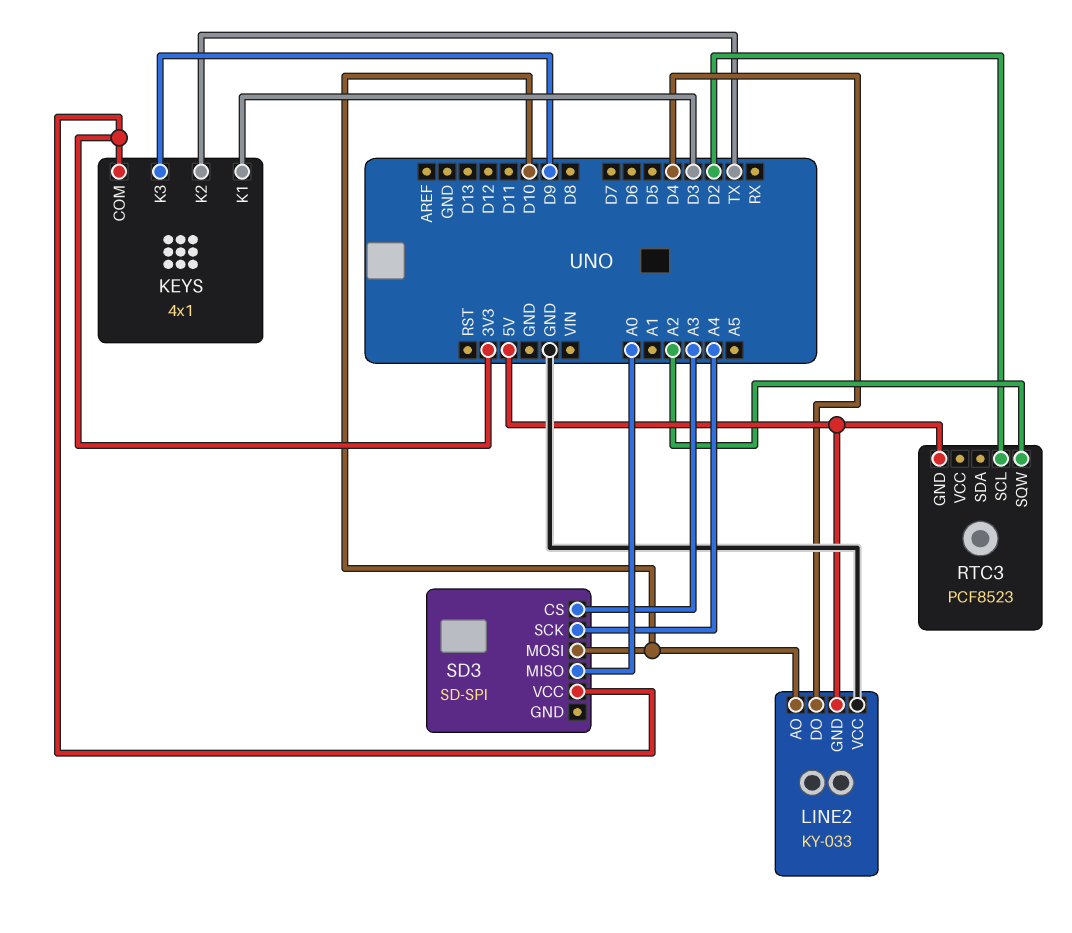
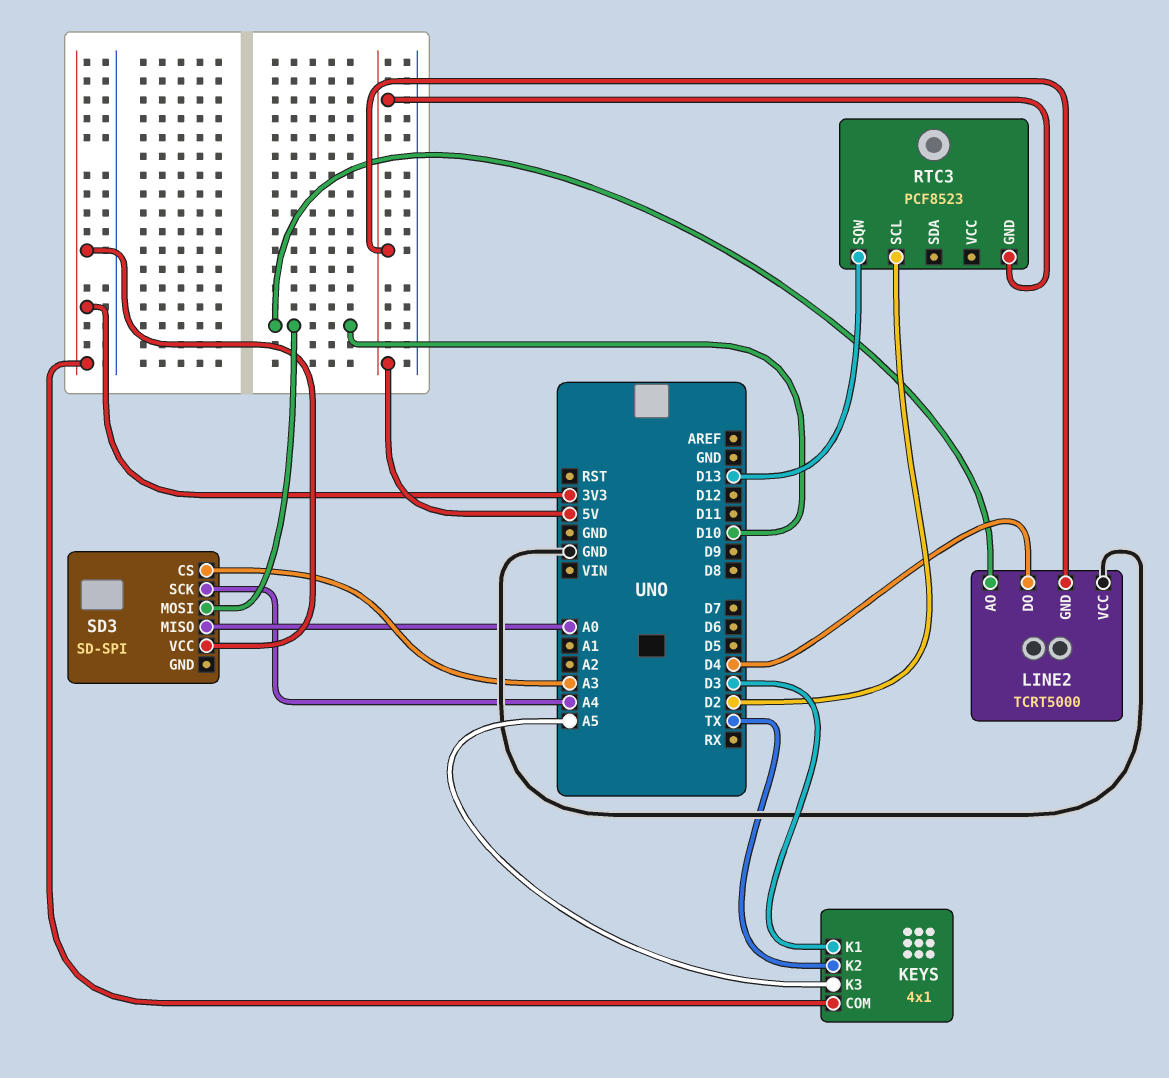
KEYS pin K3: D9 -> A5
LINE2: KY-033 -> TCRT5000
RTC3 pin SQW: A2 -> D13

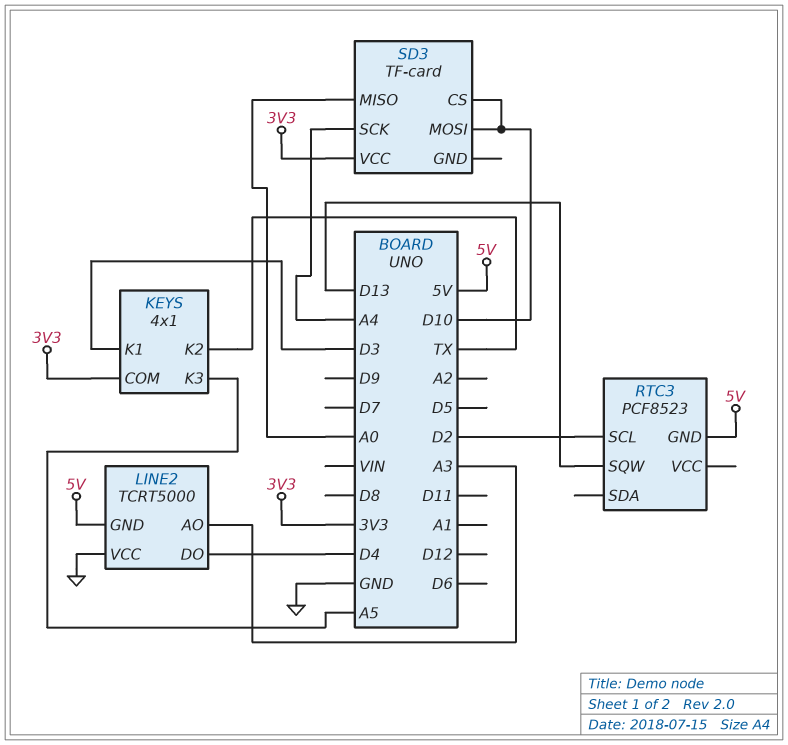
LINE2 pin AO: D10 -> A3
SD3: SD-SPI -> TF-card
SD3 pin CS: A3 -> D10

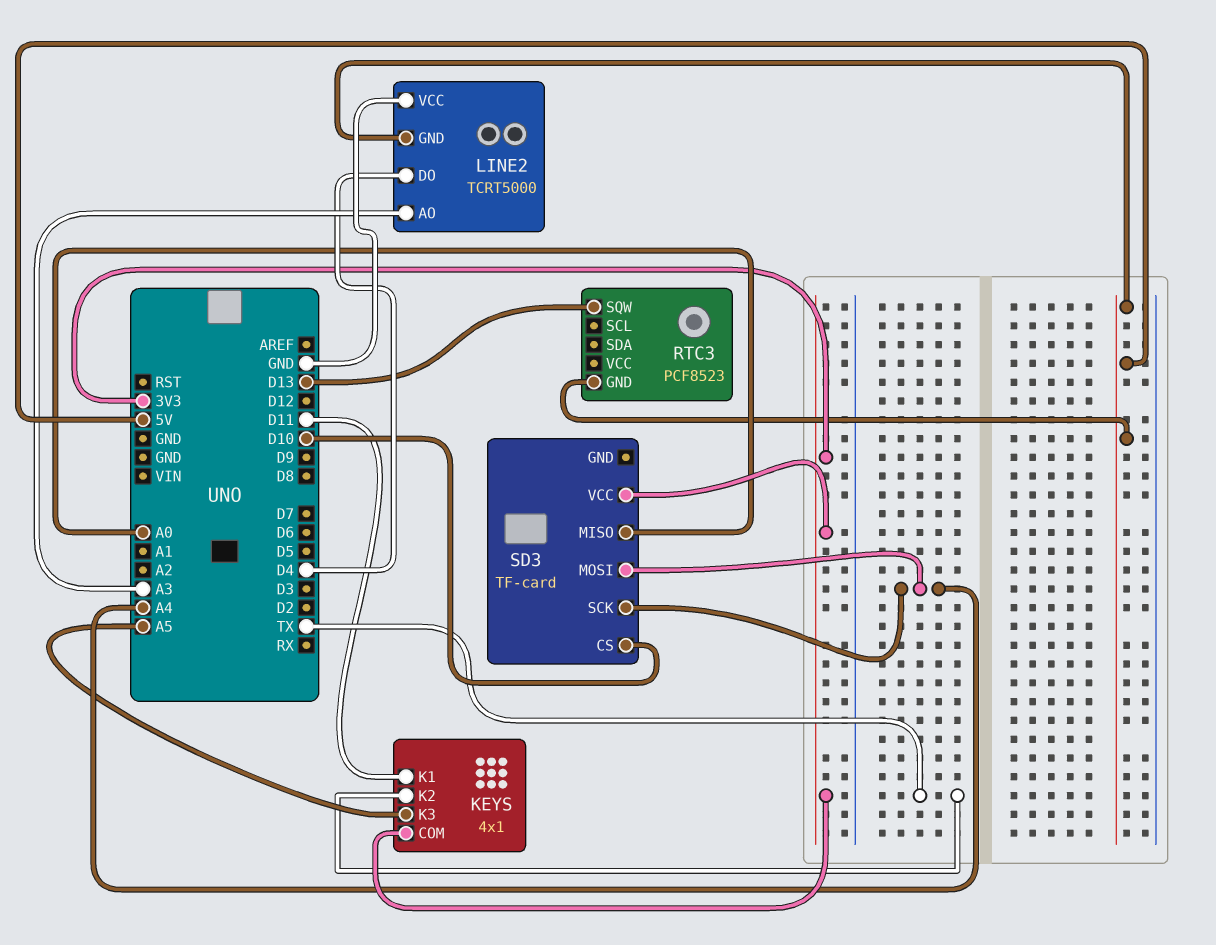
KEYS pin K1: D3 -> D11
RTC3 pin SCL: D2 -> none
SD3 pin MOSI: D10 -> A4

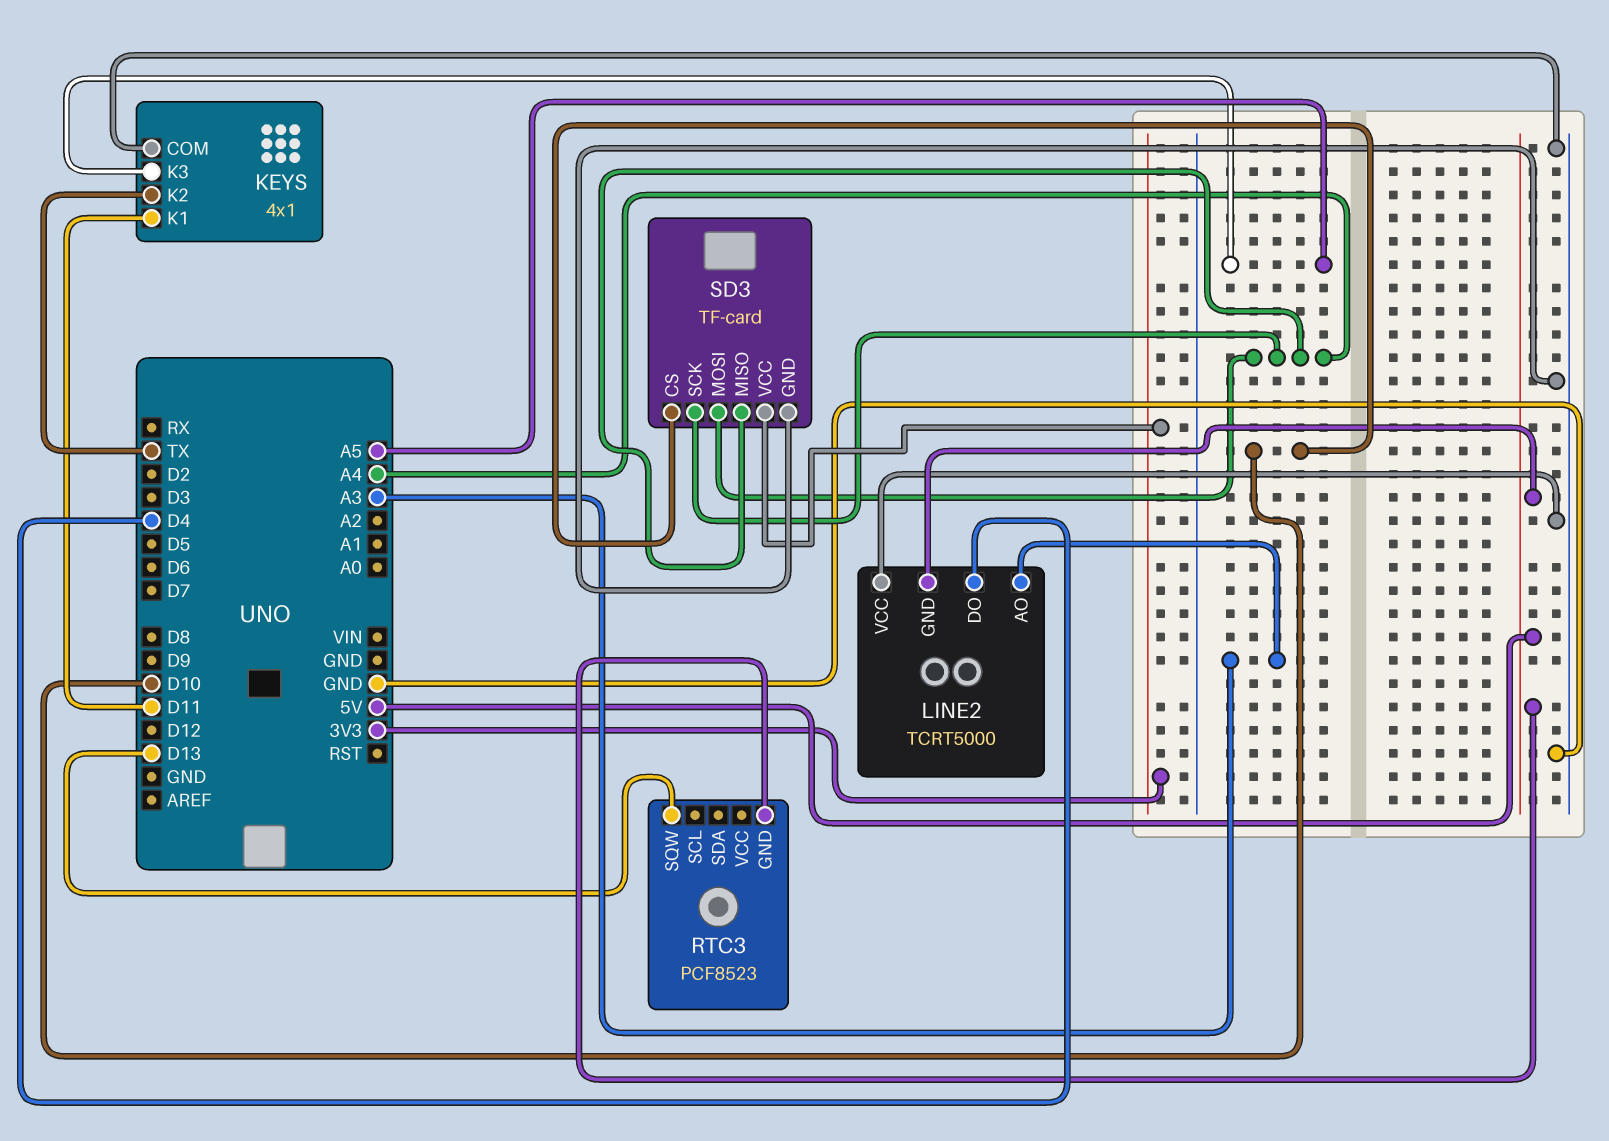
KEYS pin COM: 3V3 -> GND
SD3 pin GND: none -> GND
SD3 pin MISO: A0 -> A4

